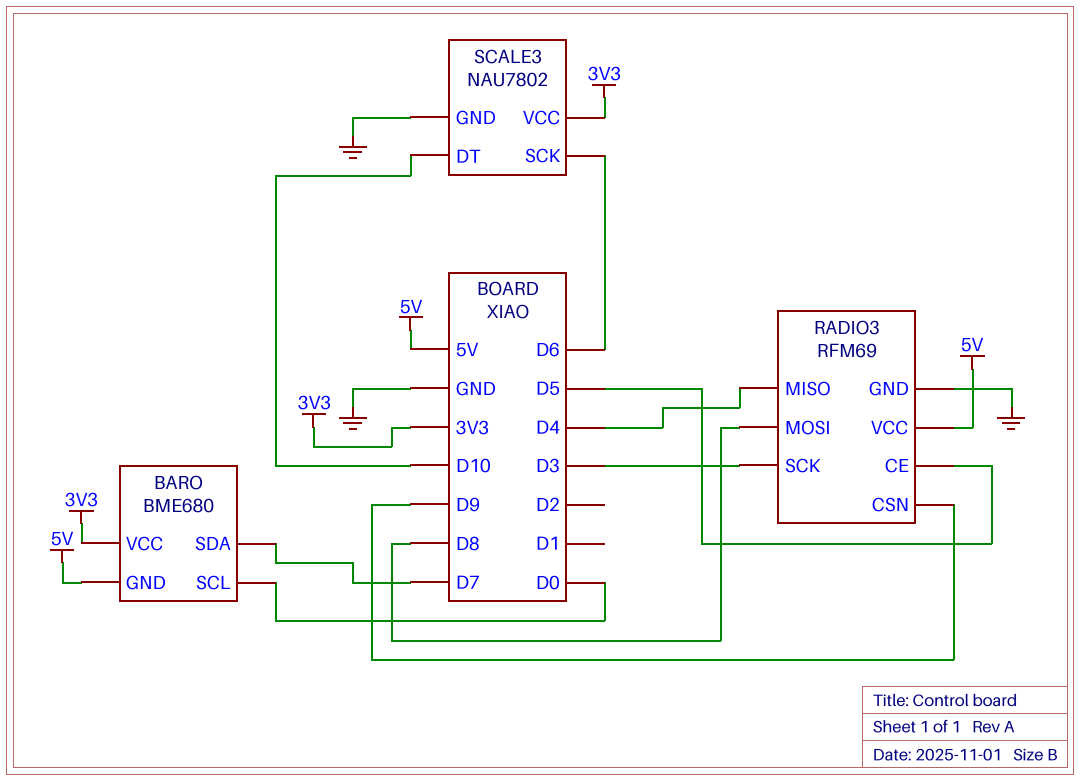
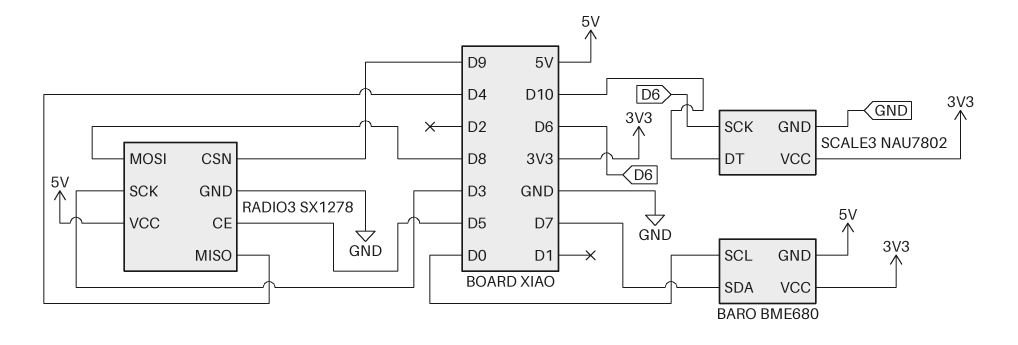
RADIO3: RFM69 -> SX1278

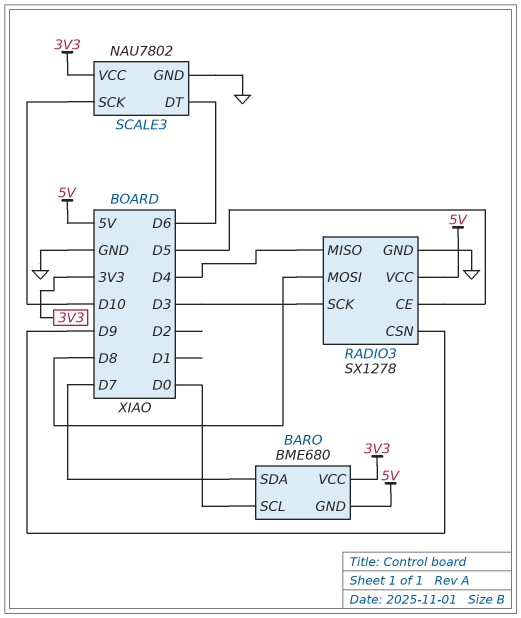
SCALE3 pin DT: D10 -> D6
SCALE3 pin SCK: D6 -> D10

